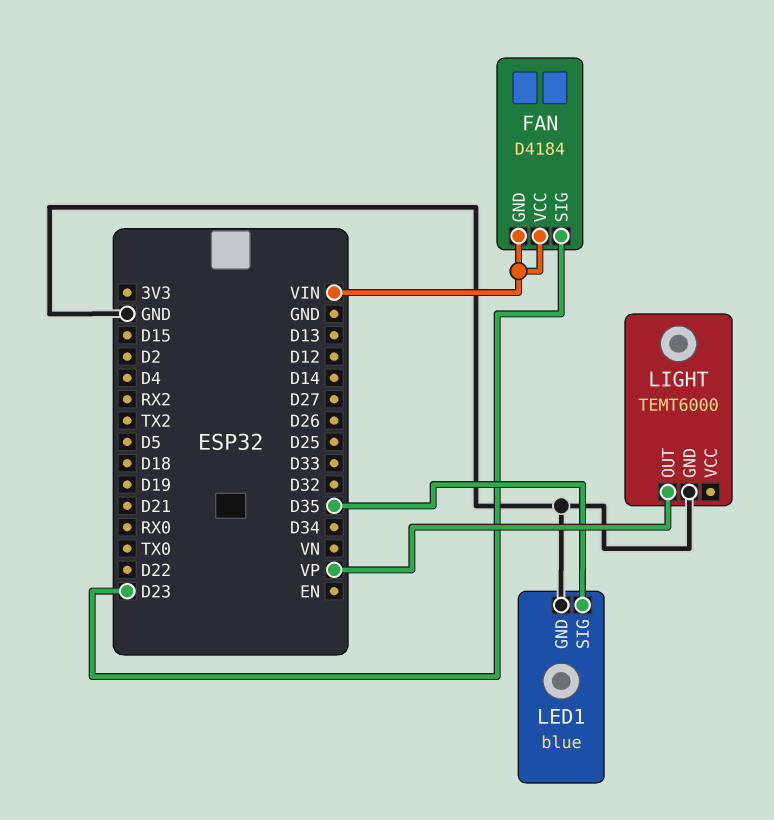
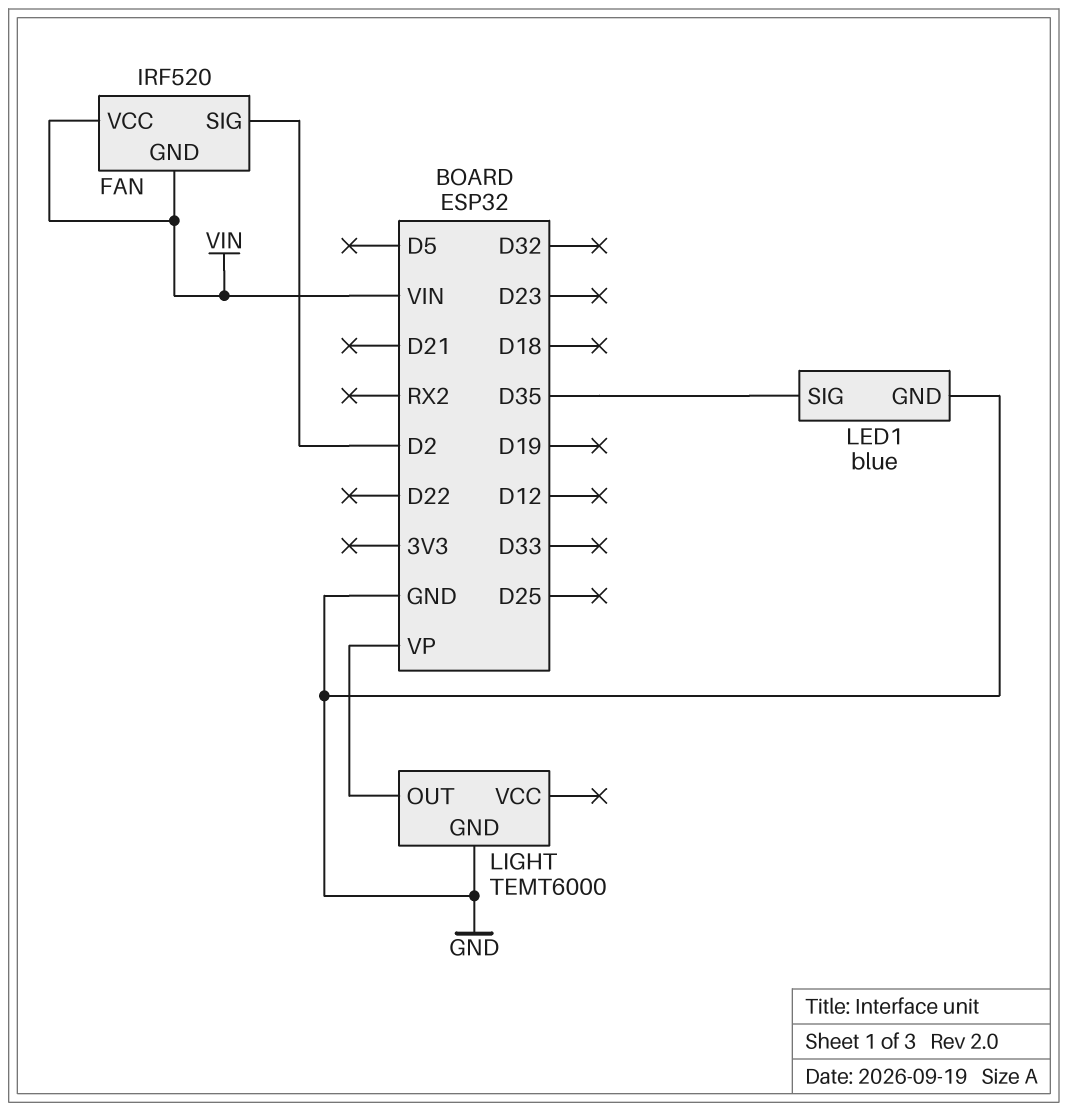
FAN: D4184 -> IRF520
FAN pin SIG: D23 -> D2

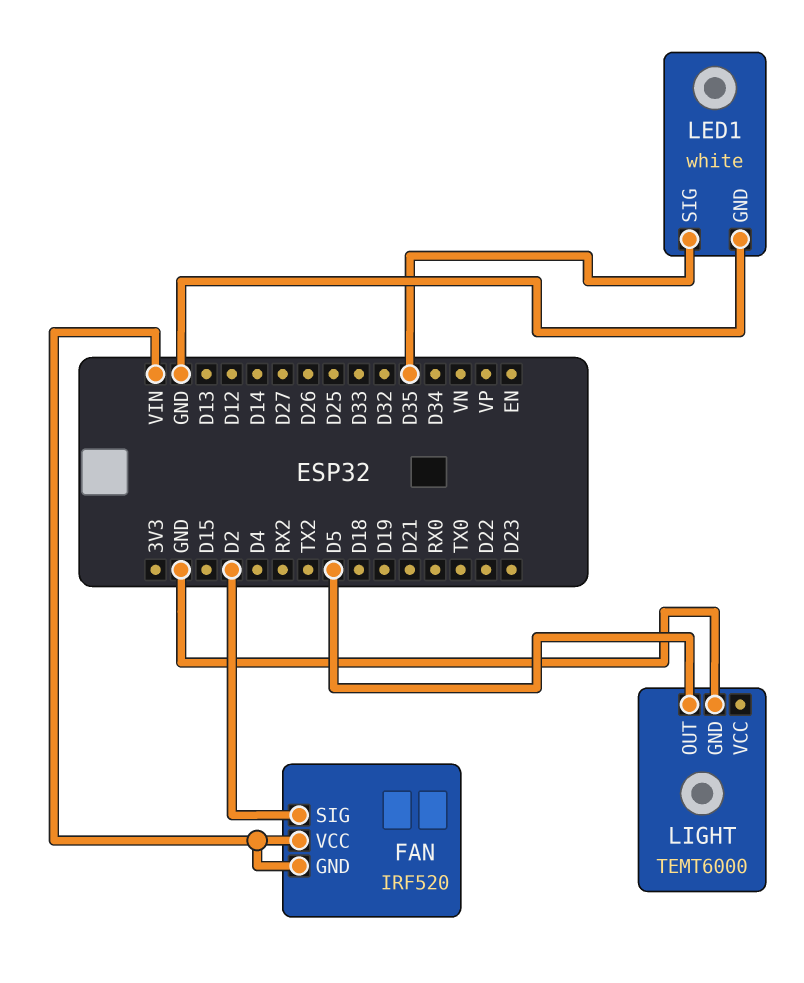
LED1: blue -> white
LIGHT pin OUT: VP -> D5

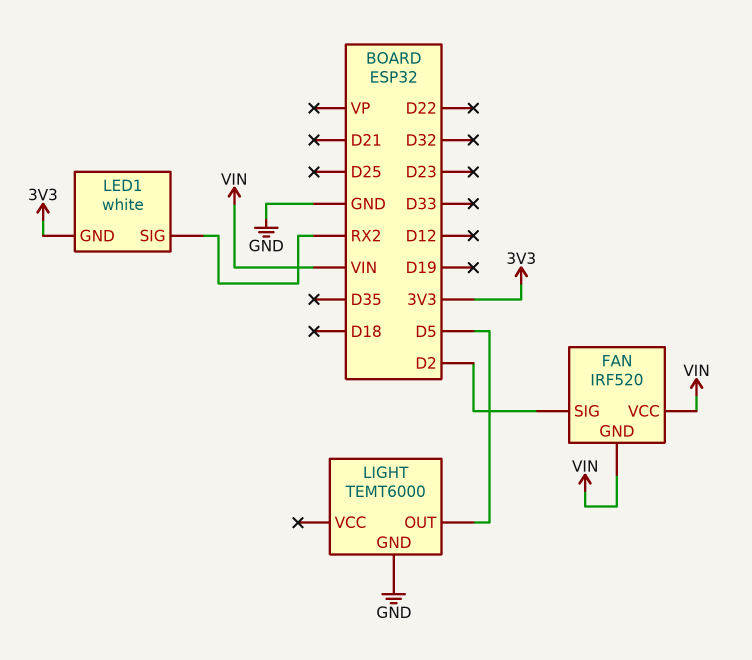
LED1 pin GND: GND -> 3V3
LED1 pin SIG: D35 -> RX2

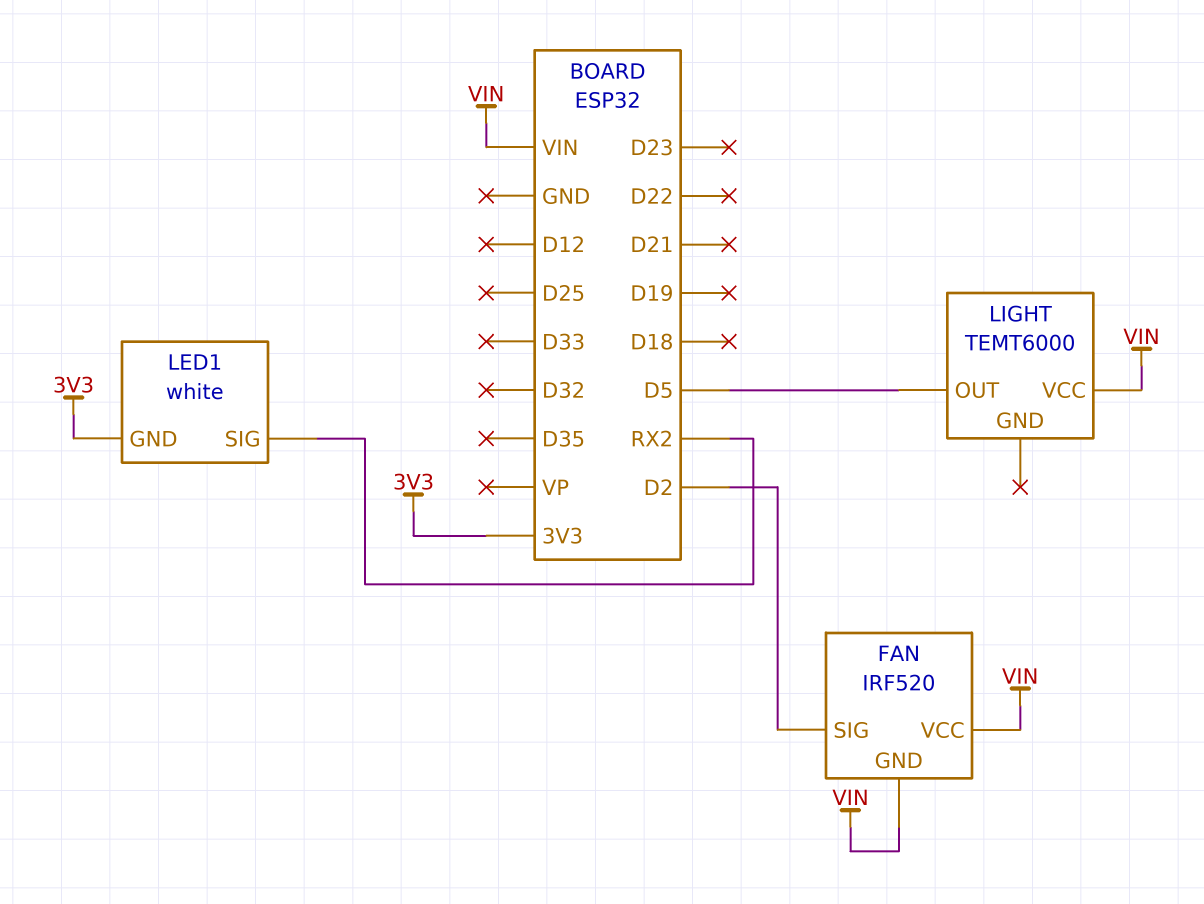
LIGHT pin GND: GND -> none
LIGHT pin VCC: none -> VIN

